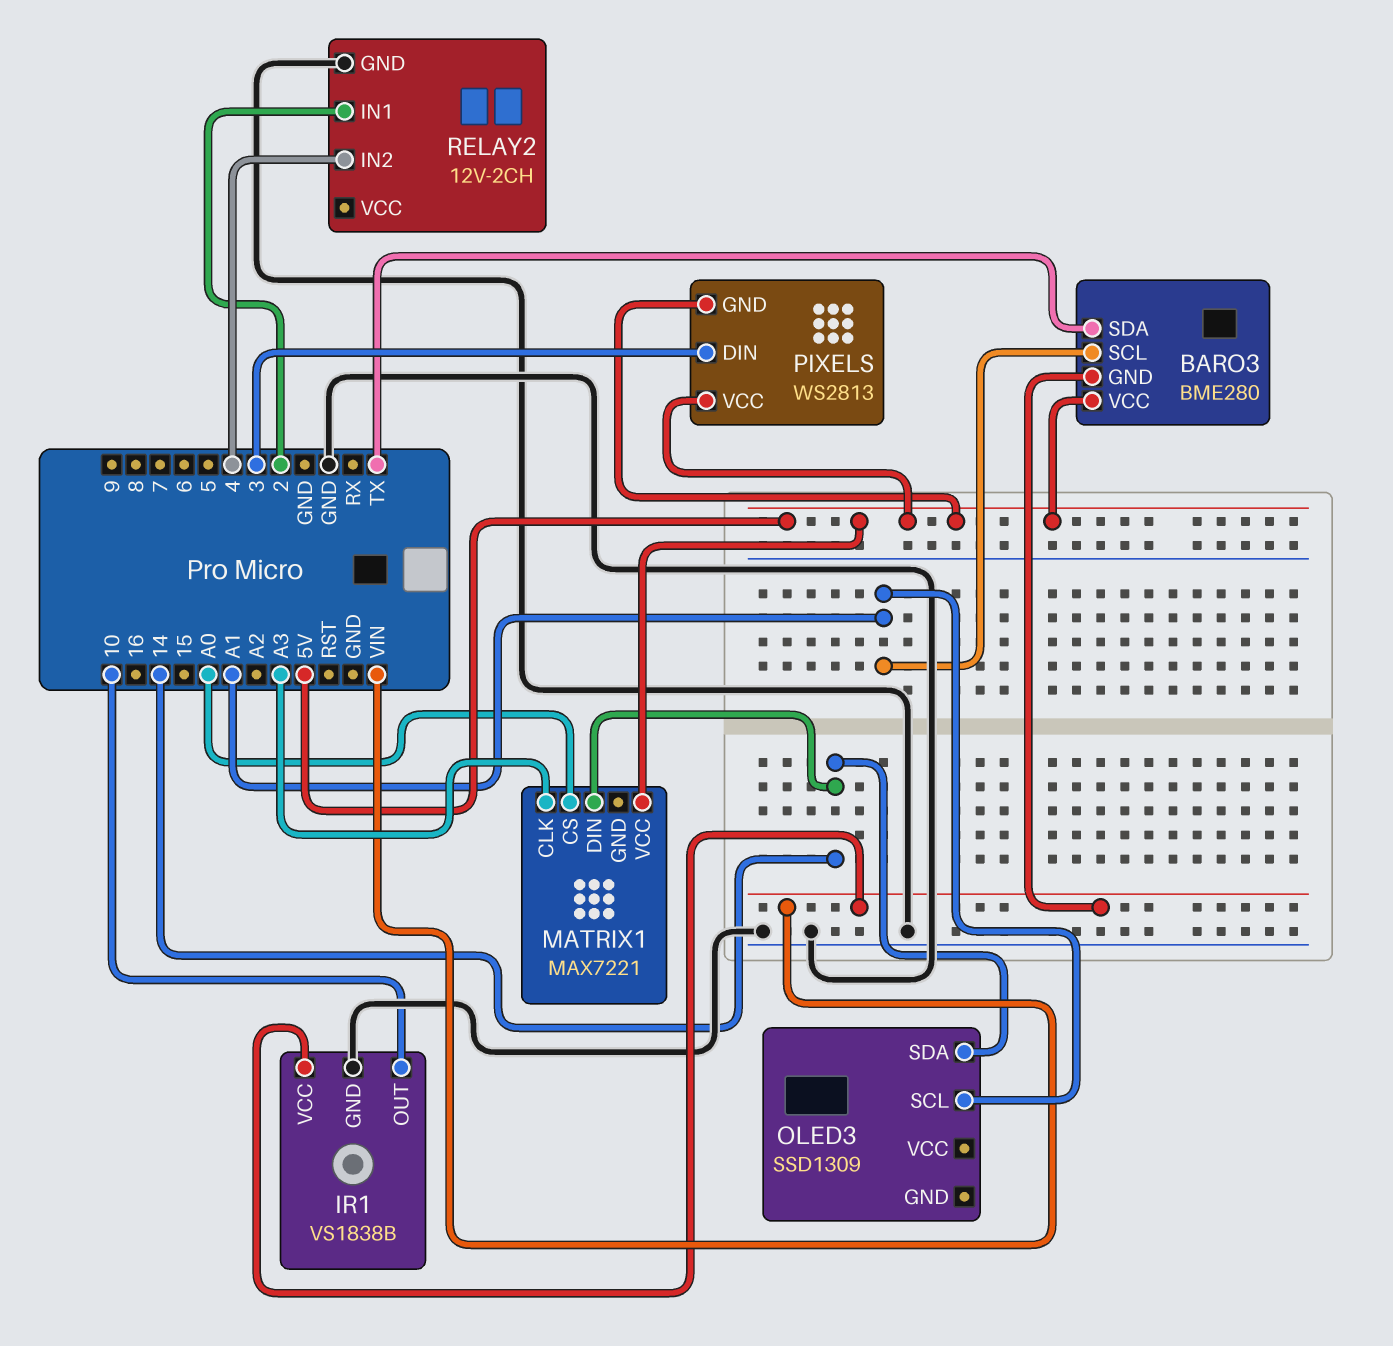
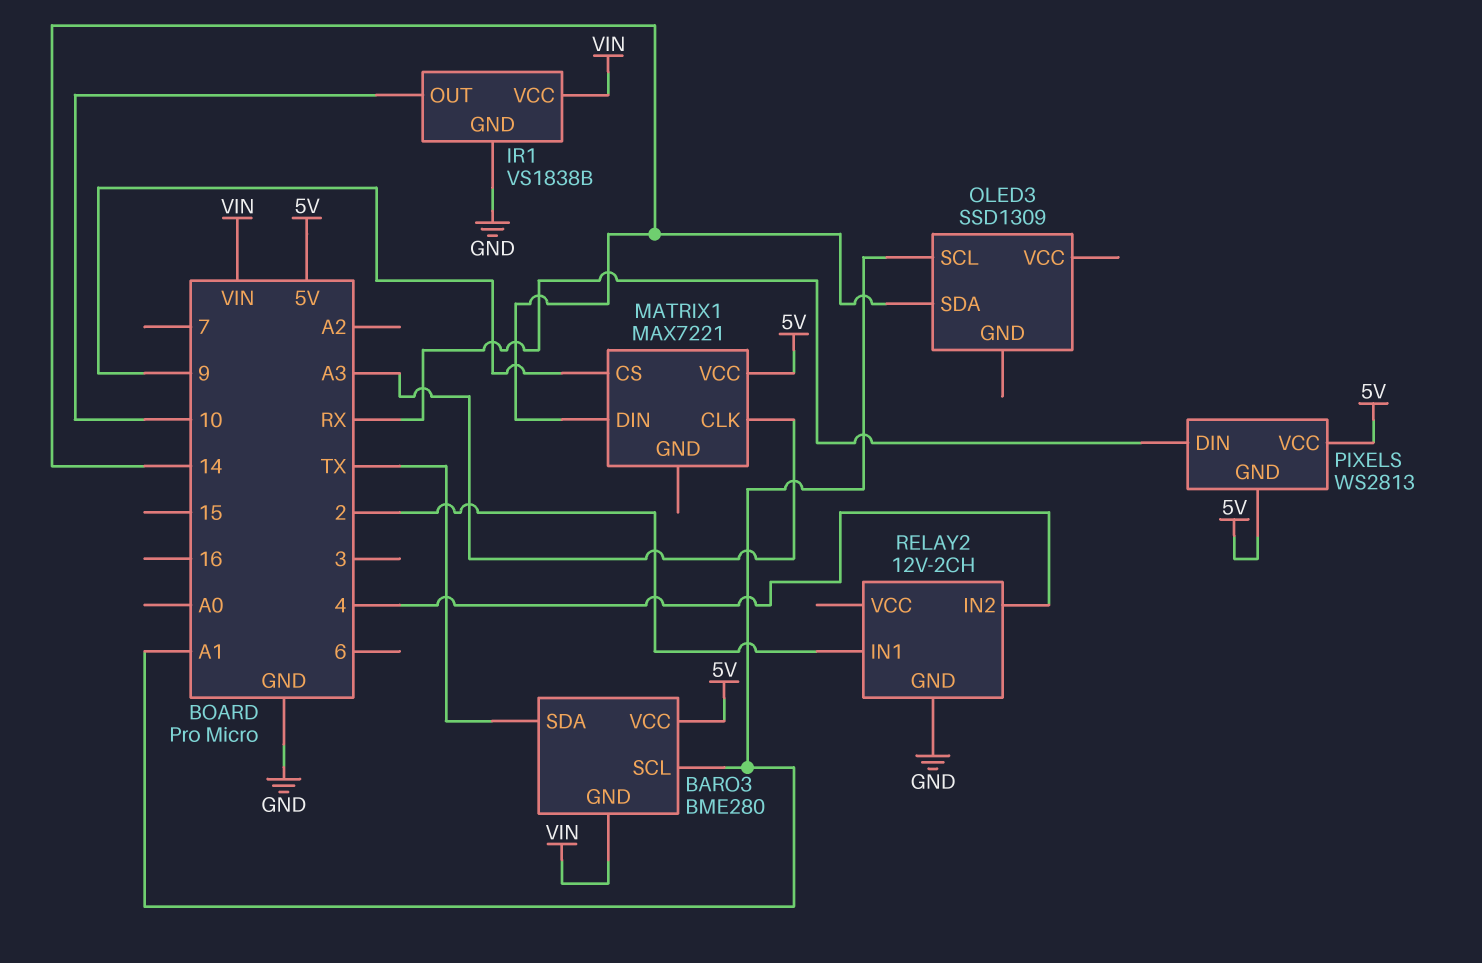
MATRIX1 pin CS: A0 -> 9
PIXELS pin DIN: 3 -> RX

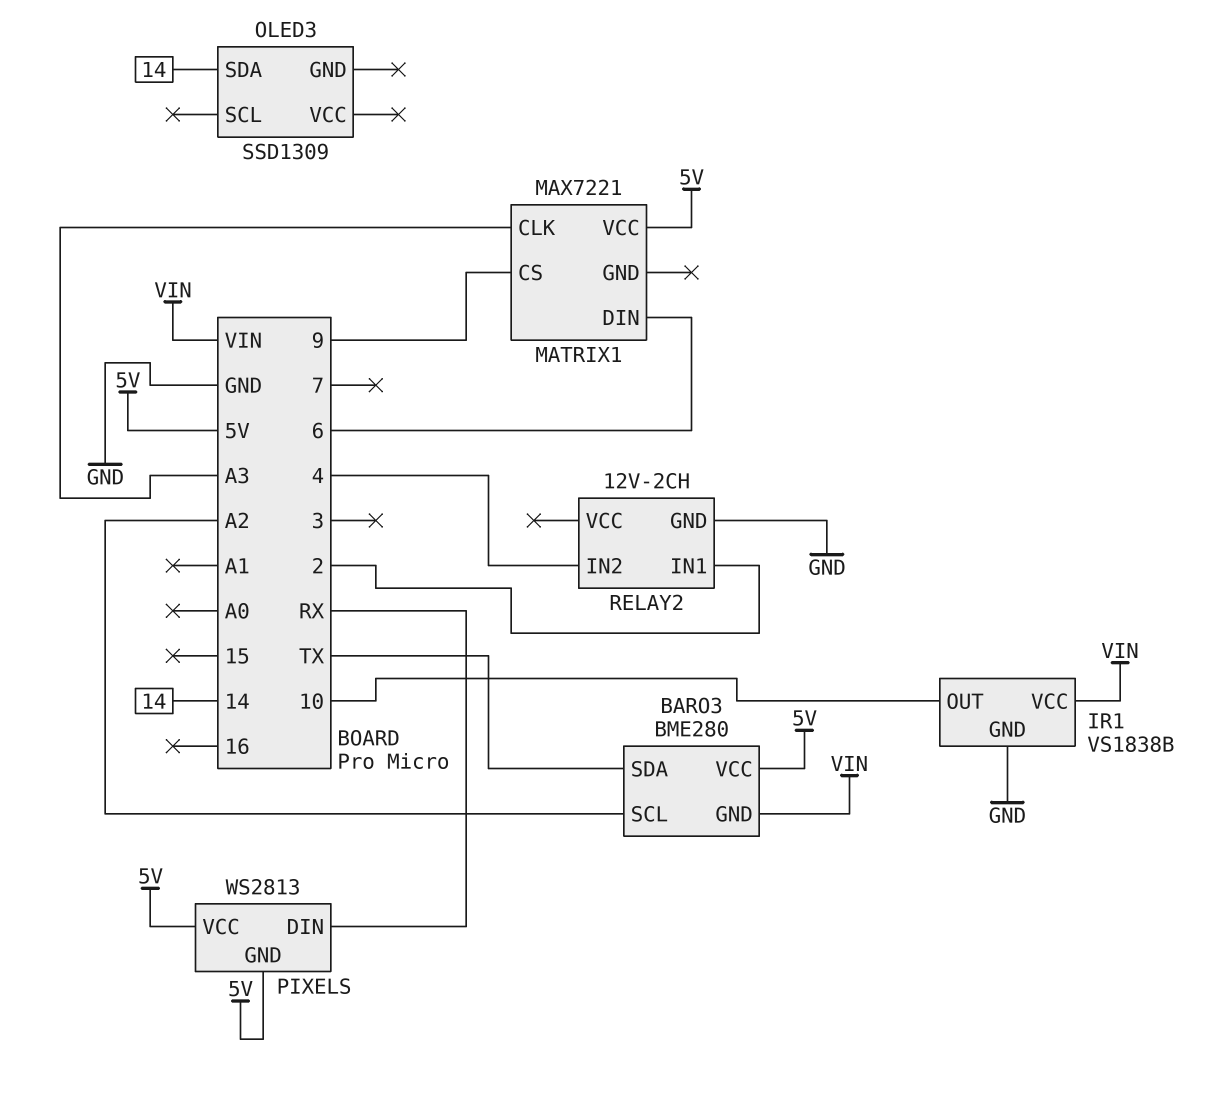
BARO3 pin SCL: A1 -> A2
MATRIX1 pin DIN: 14 -> 6
OLED3 pin SCL: A1 -> none

